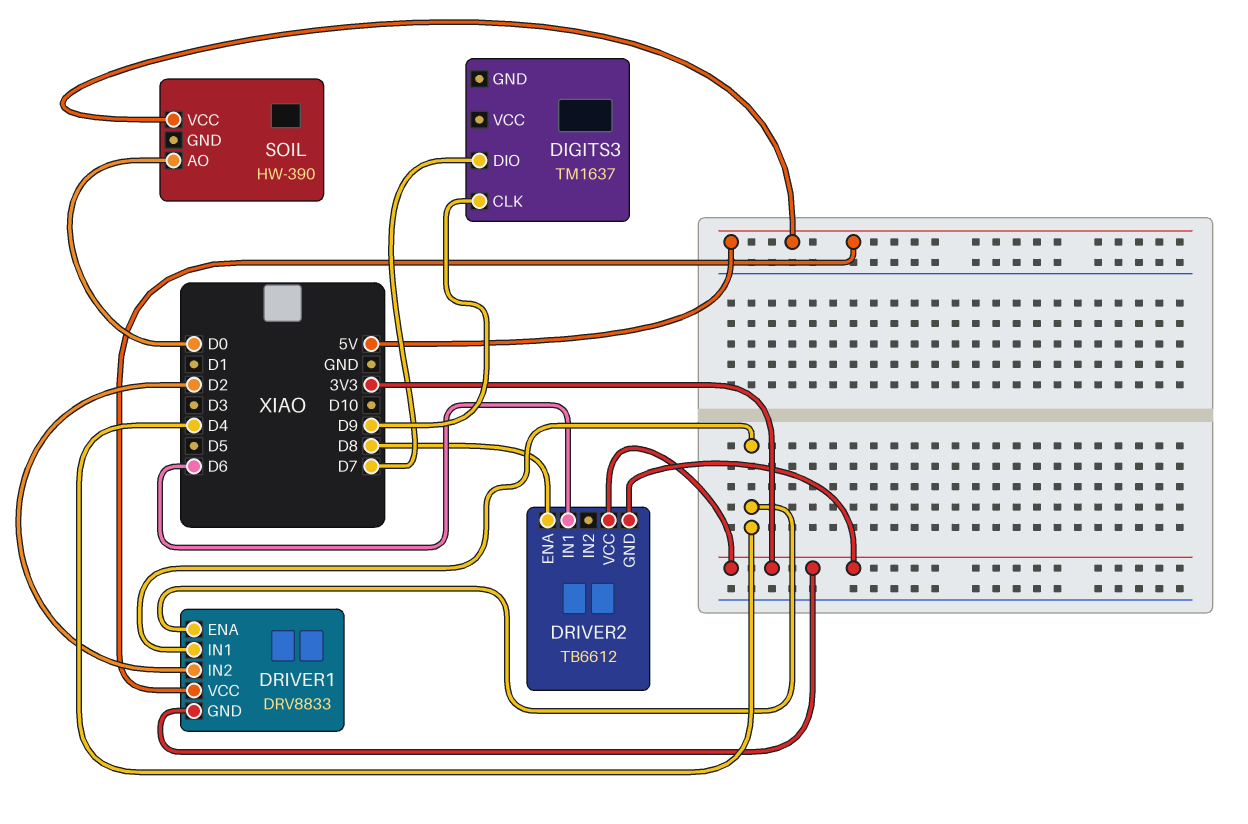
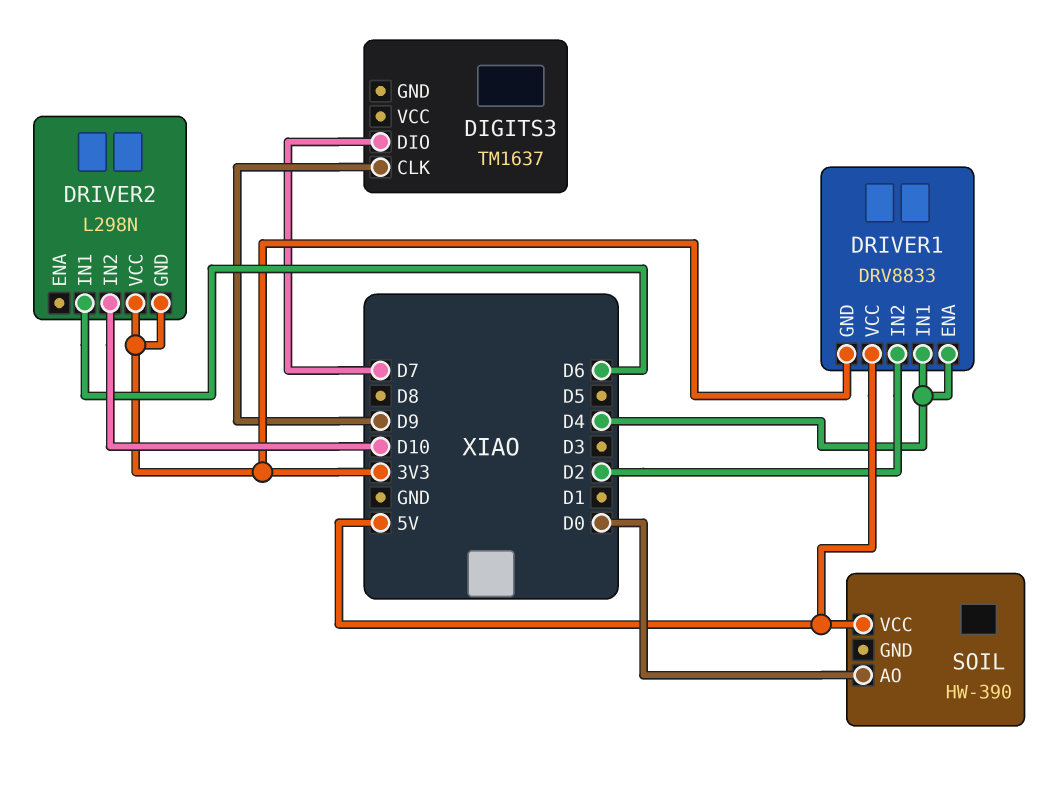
DRIVER2: TB6612 -> L298N
DRIVER2 pin ENA: D8 -> none
DRIVER2 pin IN2: none -> D10

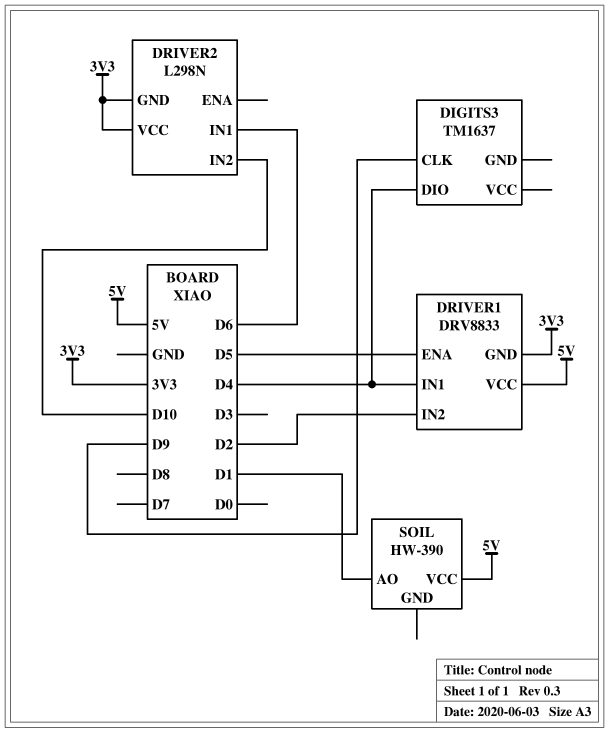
DIGITS3 pin DIO: D7 -> D4
DRIVER1 pin ENA: D4 -> D5
SOIL pin AO: D0 -> D1

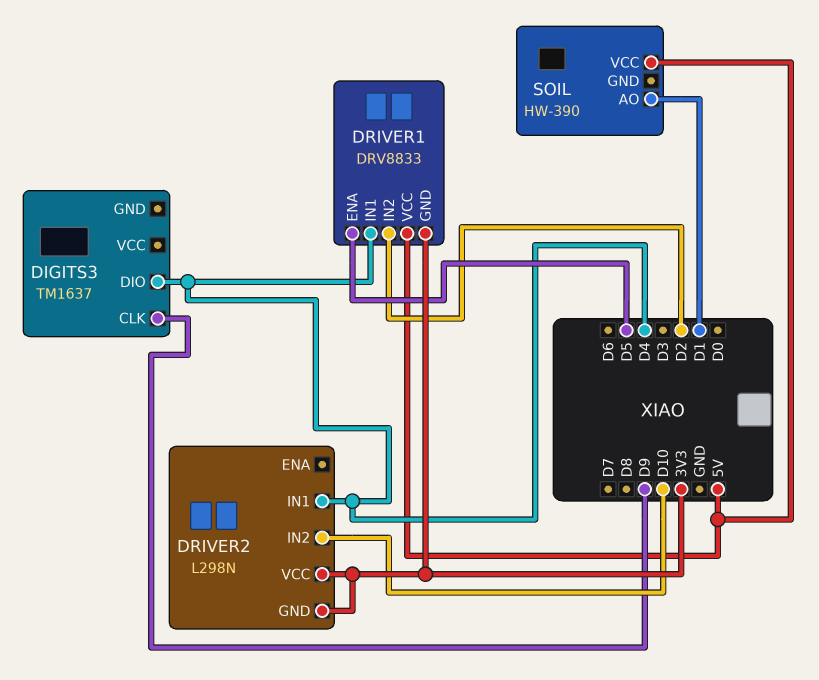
DRIVER2 pin IN1: D6 -> D4

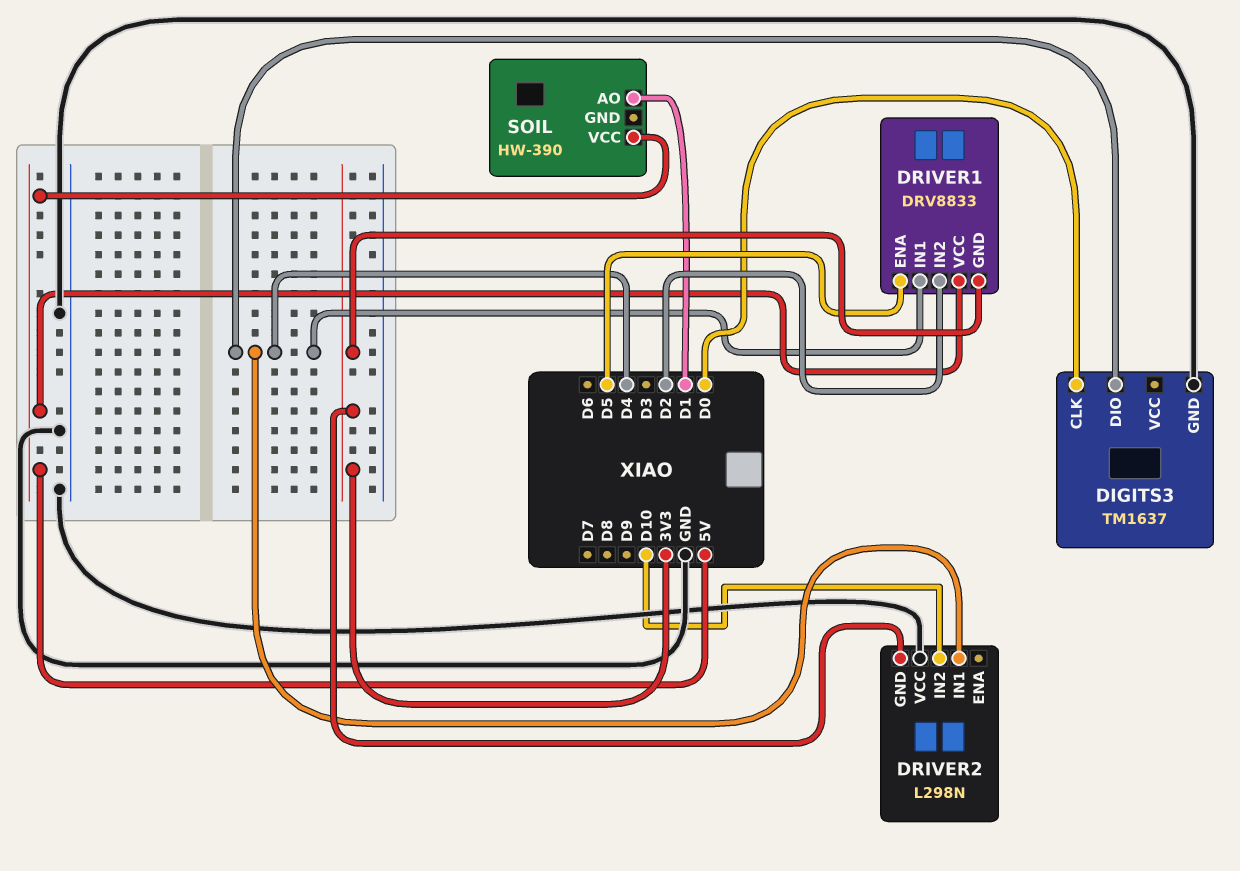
DIGITS3 pin CLK: D9 -> D0
DIGITS3 pin GND: none -> GND
DRIVER2 pin VCC: 3V3 -> GND

